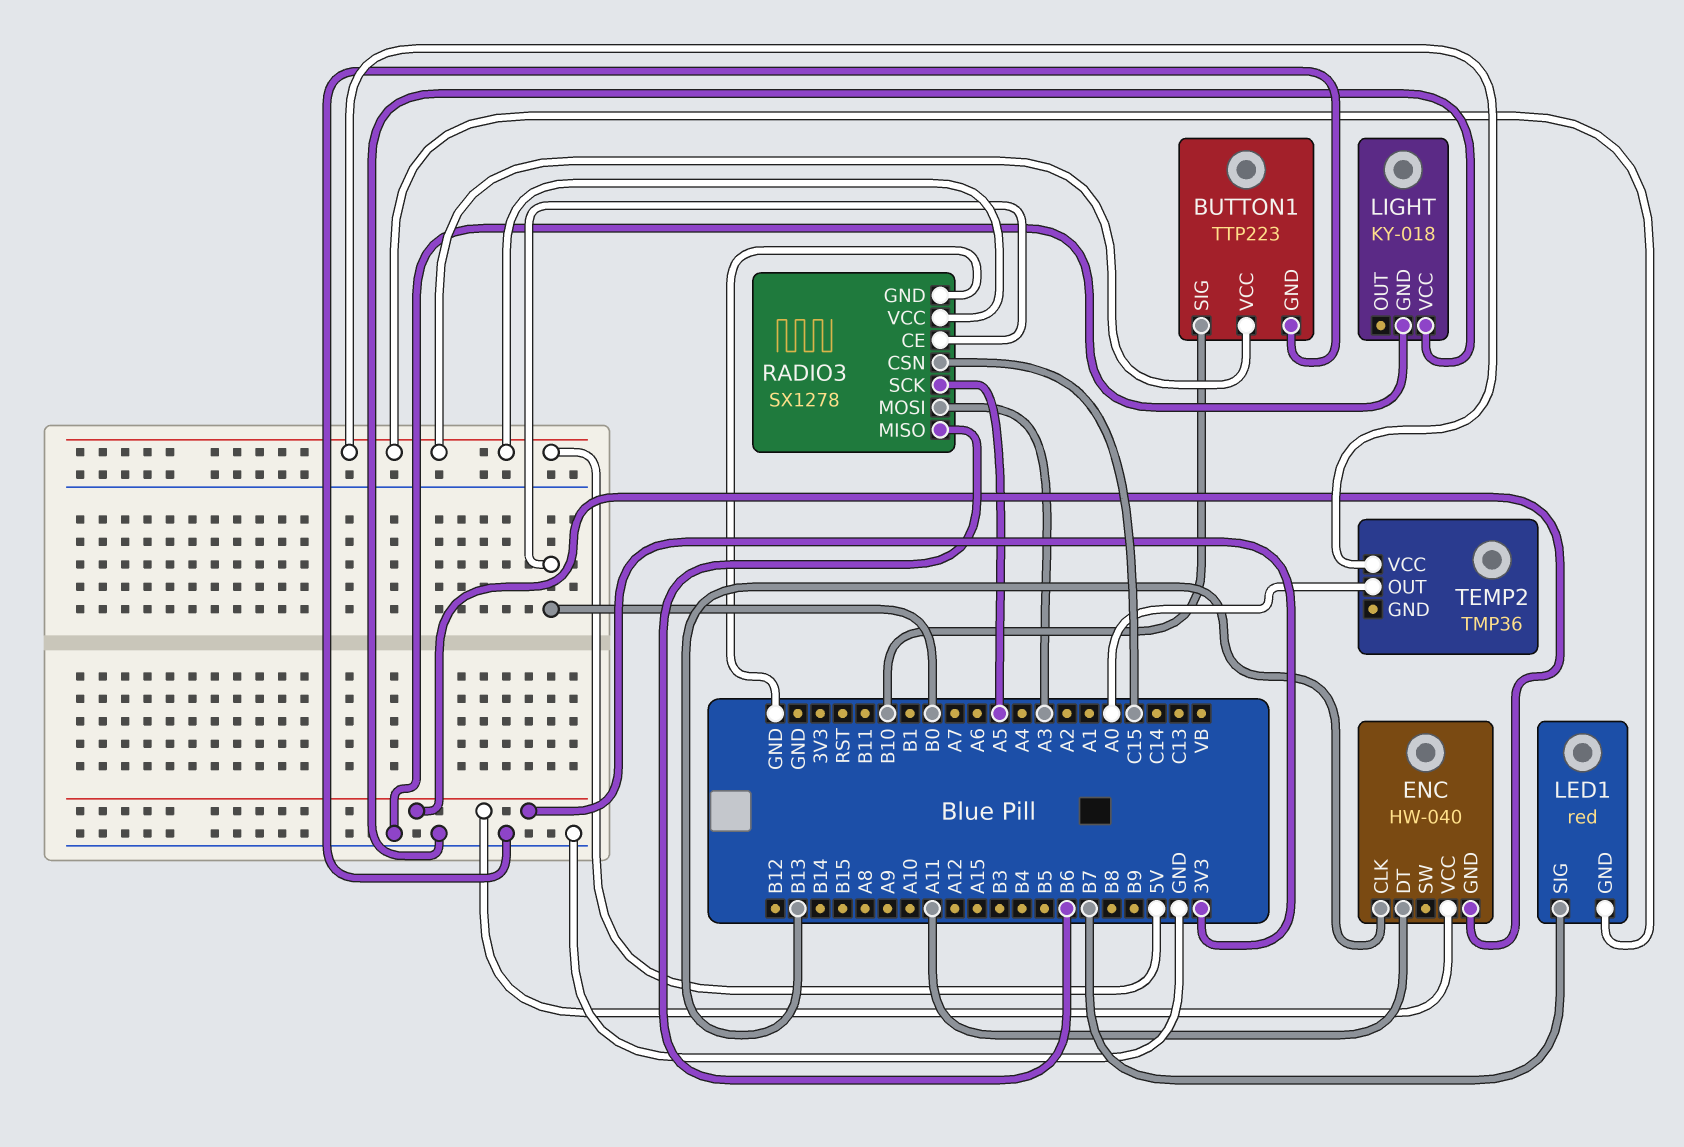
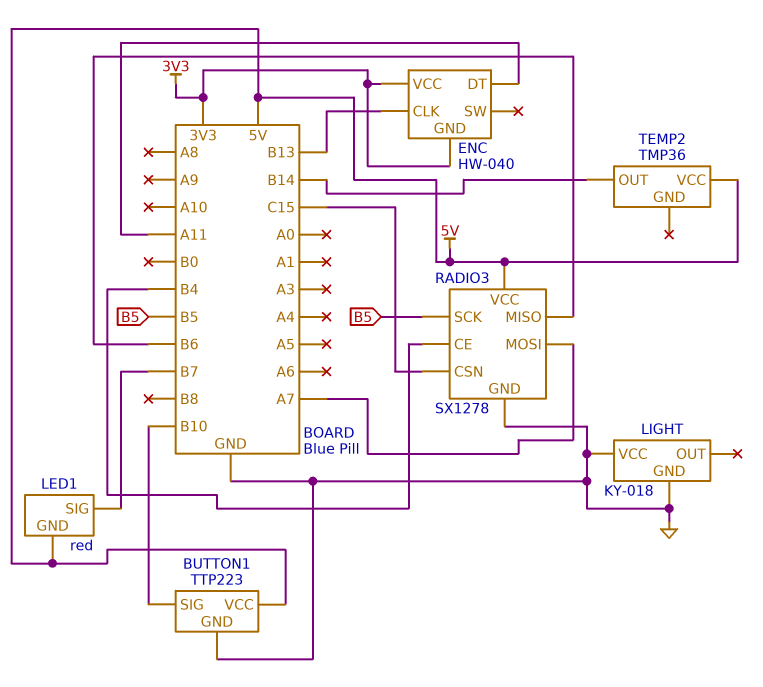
RADIO3 pin CE: B0 -> B4
RADIO3 pin MOSI: A3 -> A7
RADIO3 pin SCK: A5 -> B5
TEMP2 pin OUT: A0 -> B14

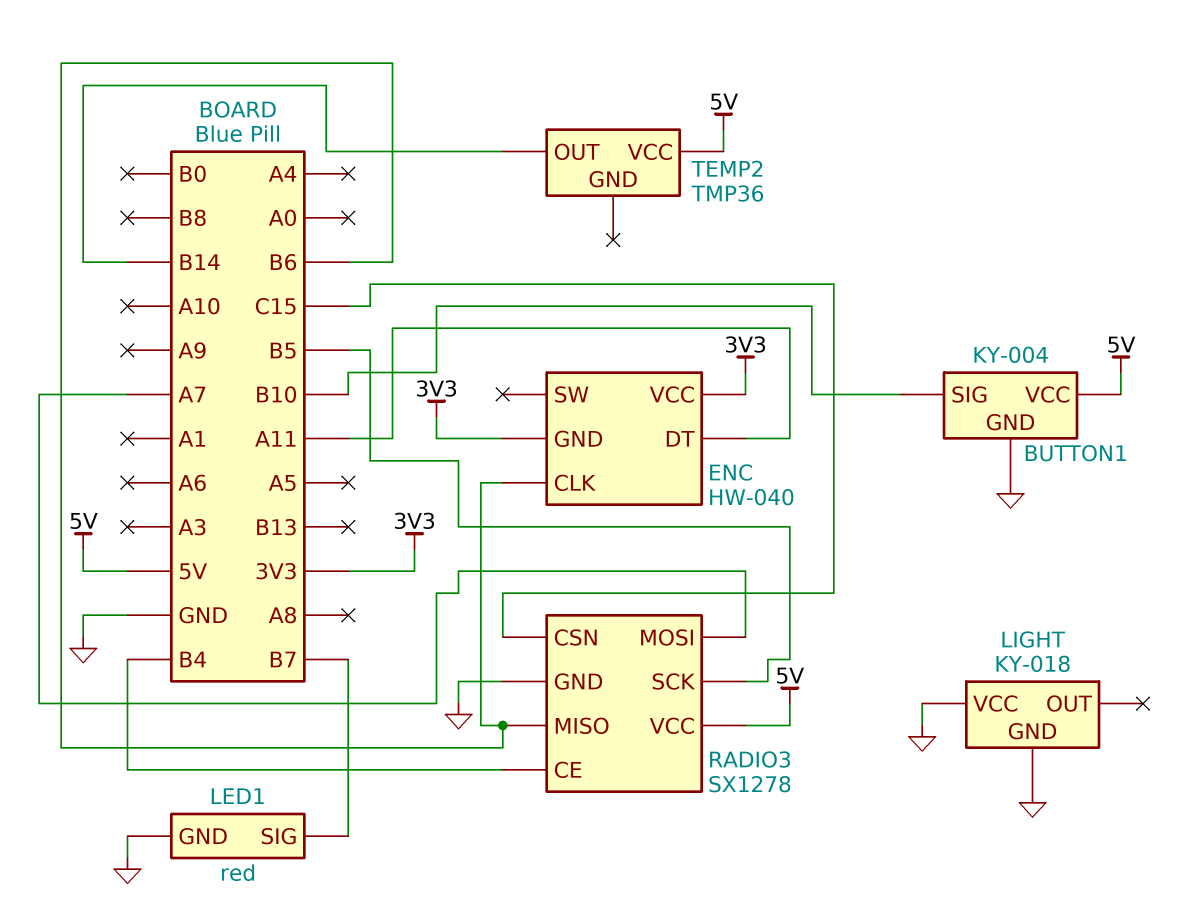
BUTTON1: TTP223 -> KY-004
ENC pin CLK: B13 -> B6
LED1 pin GND: 5V -> GND

